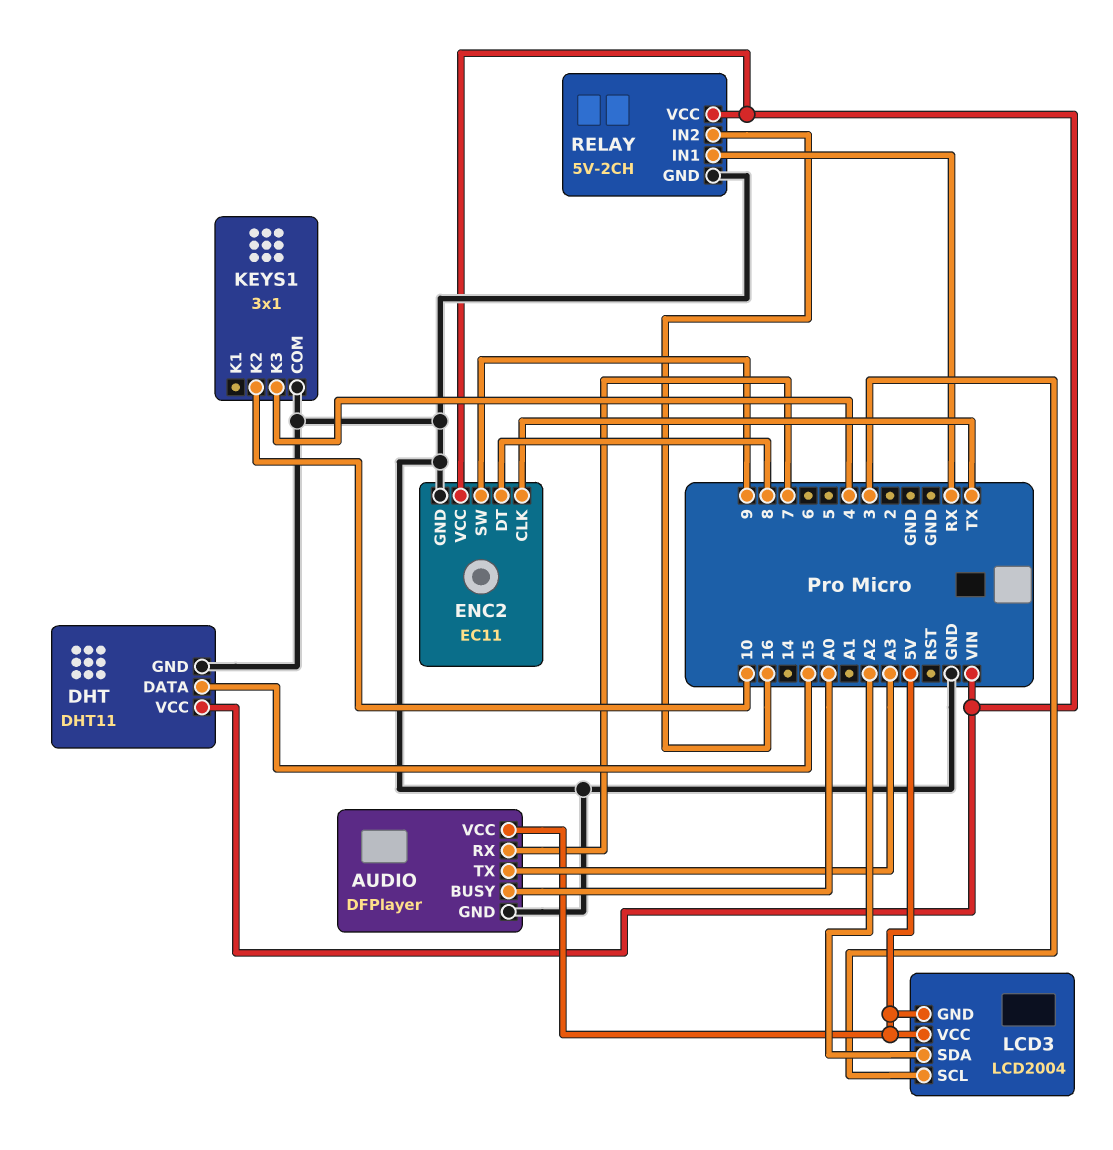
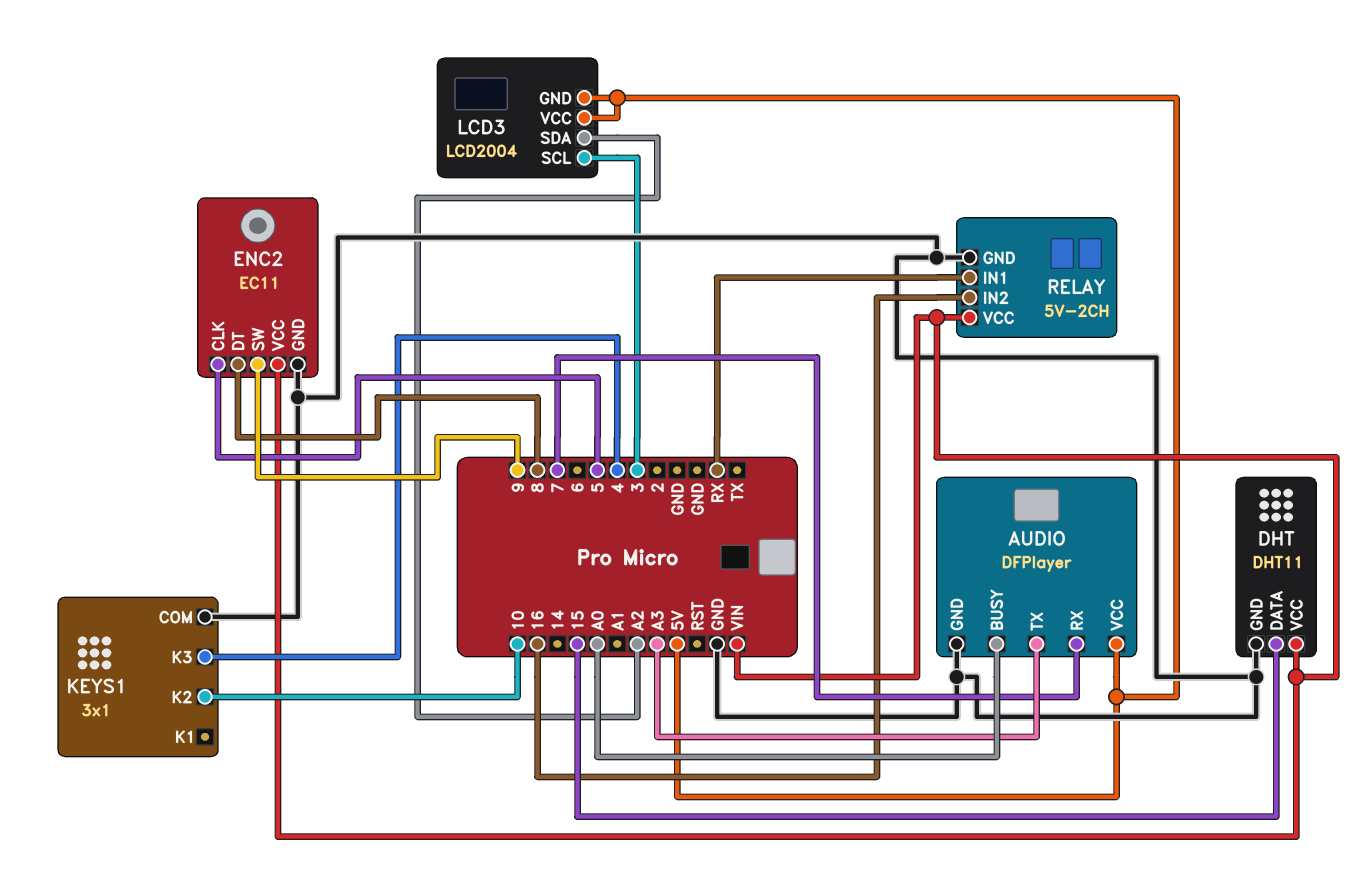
ENC2 pin CLK: TX -> 5

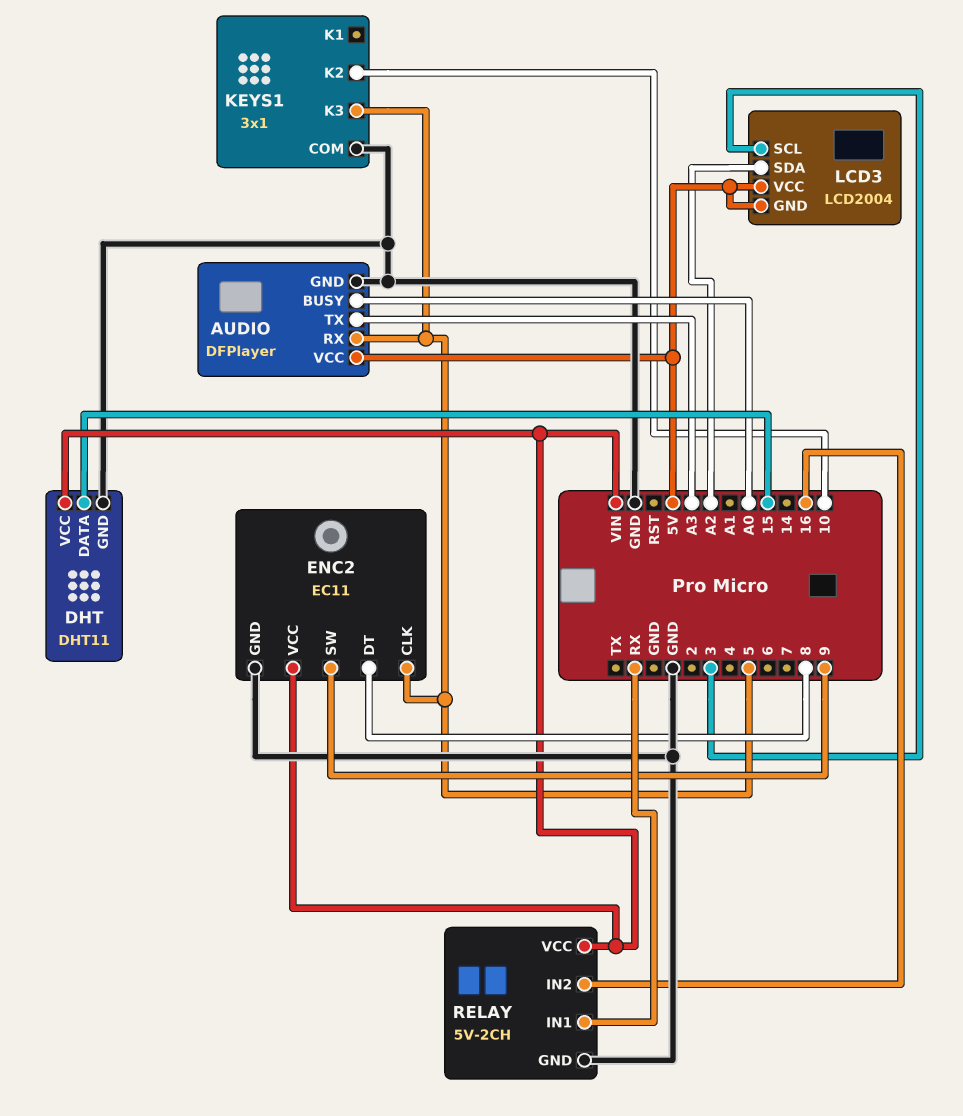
AUDIO pin RX: 7 -> 5
KEYS1 pin K3: 4 -> 5

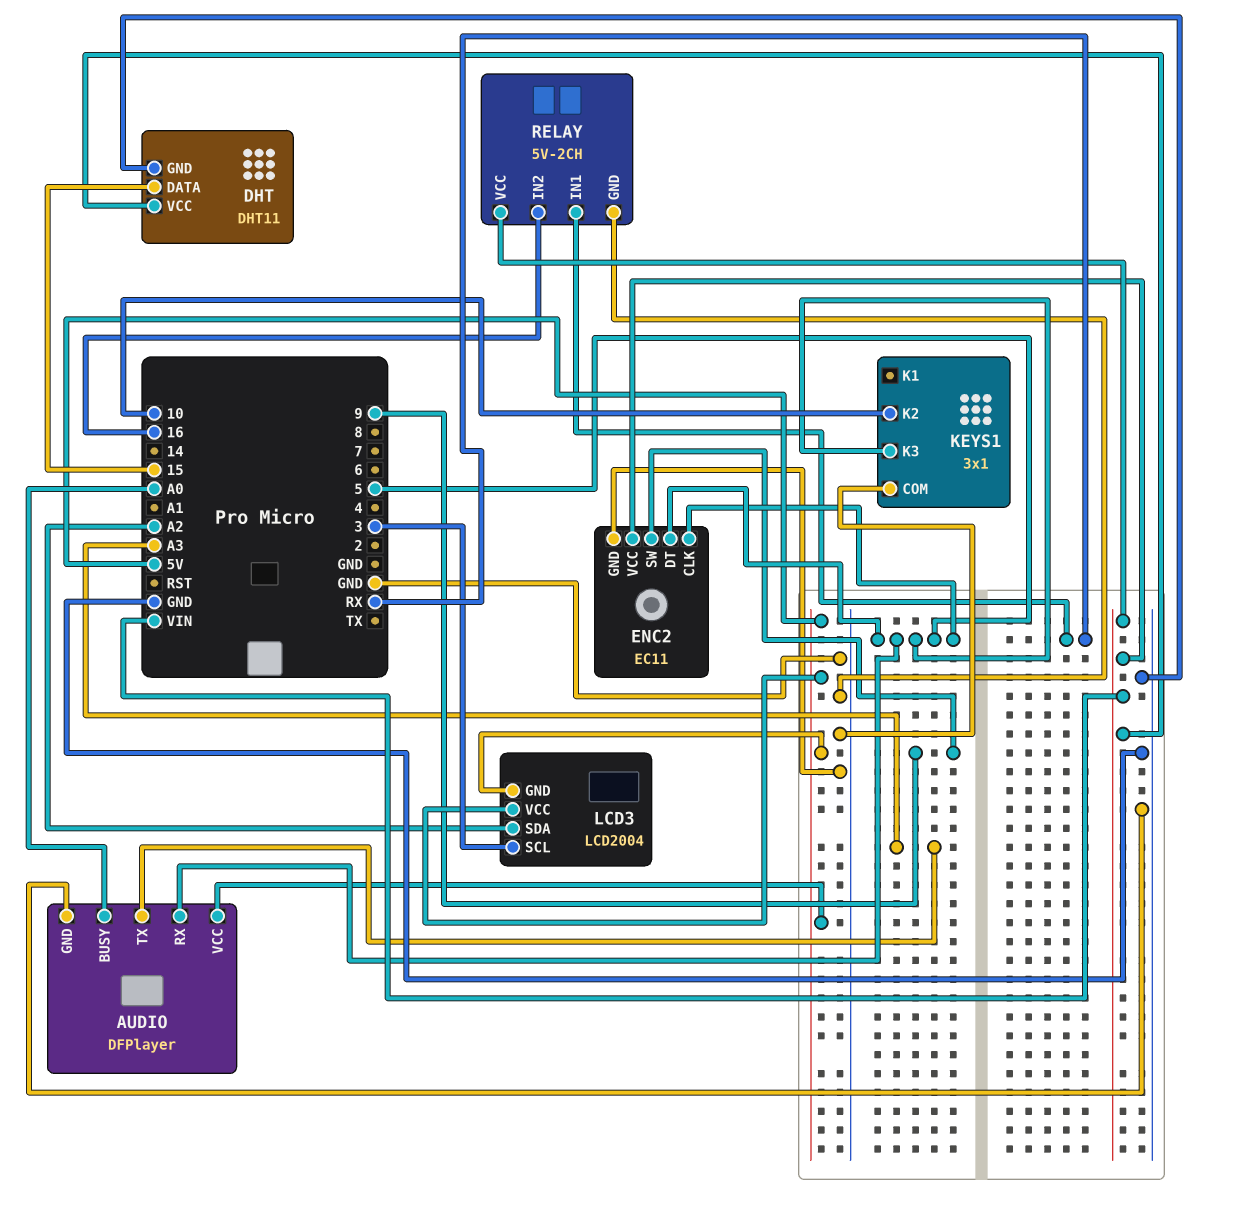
ENC2 pin DT: 8 -> 5

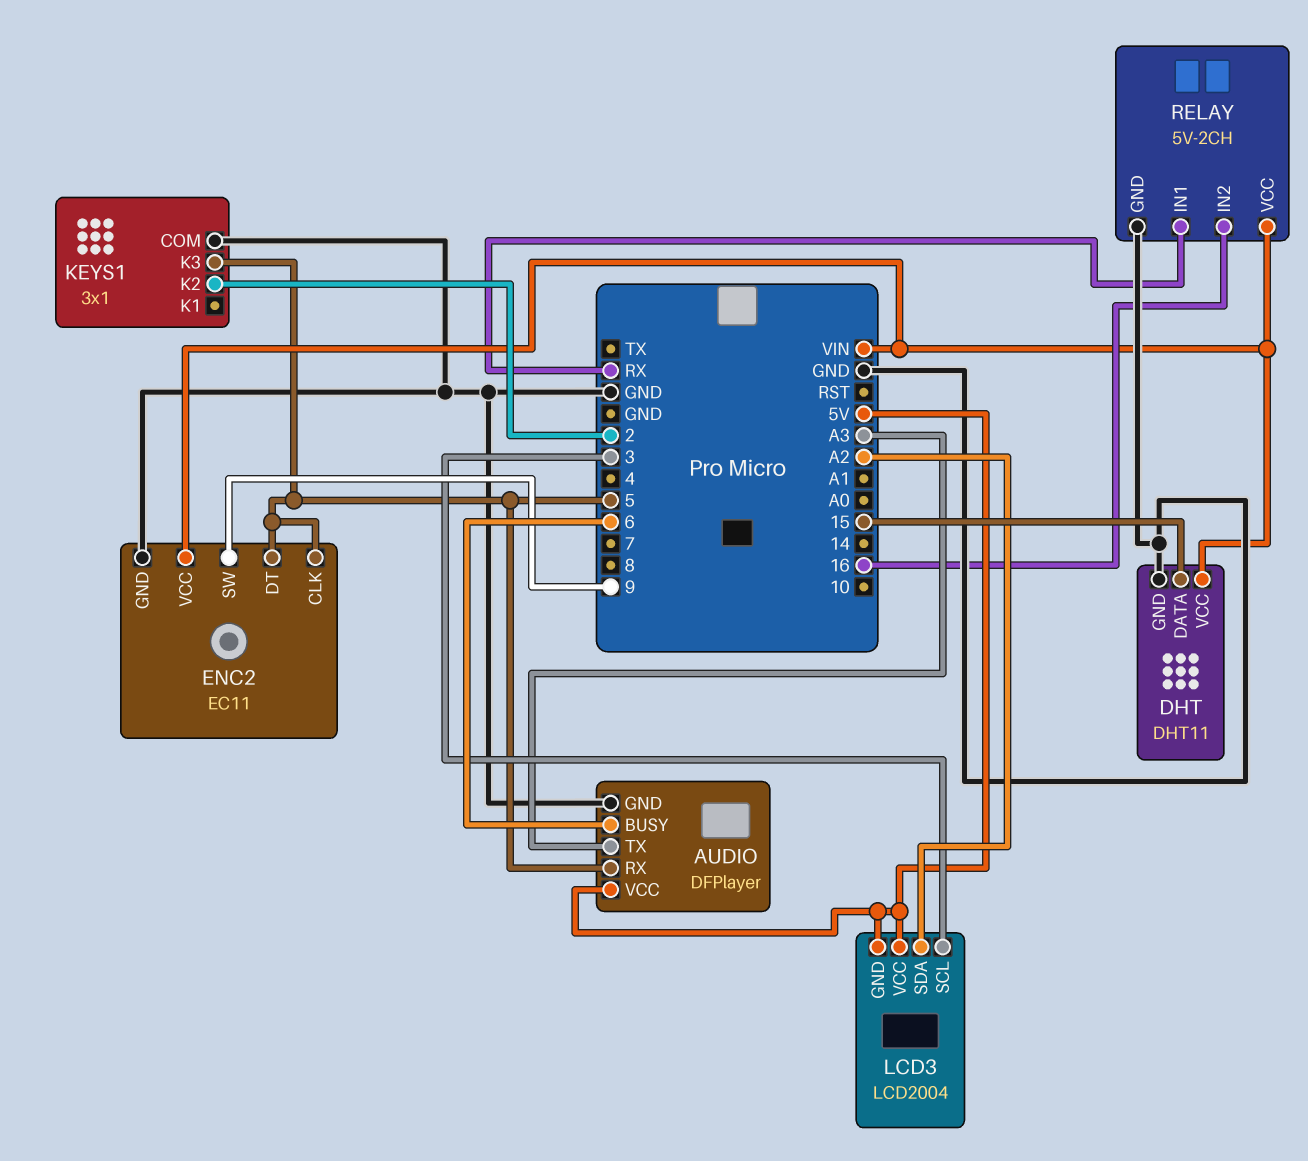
AUDIO pin BUSY: A0 -> 6
KEYS1 pin K2: 10 -> 2

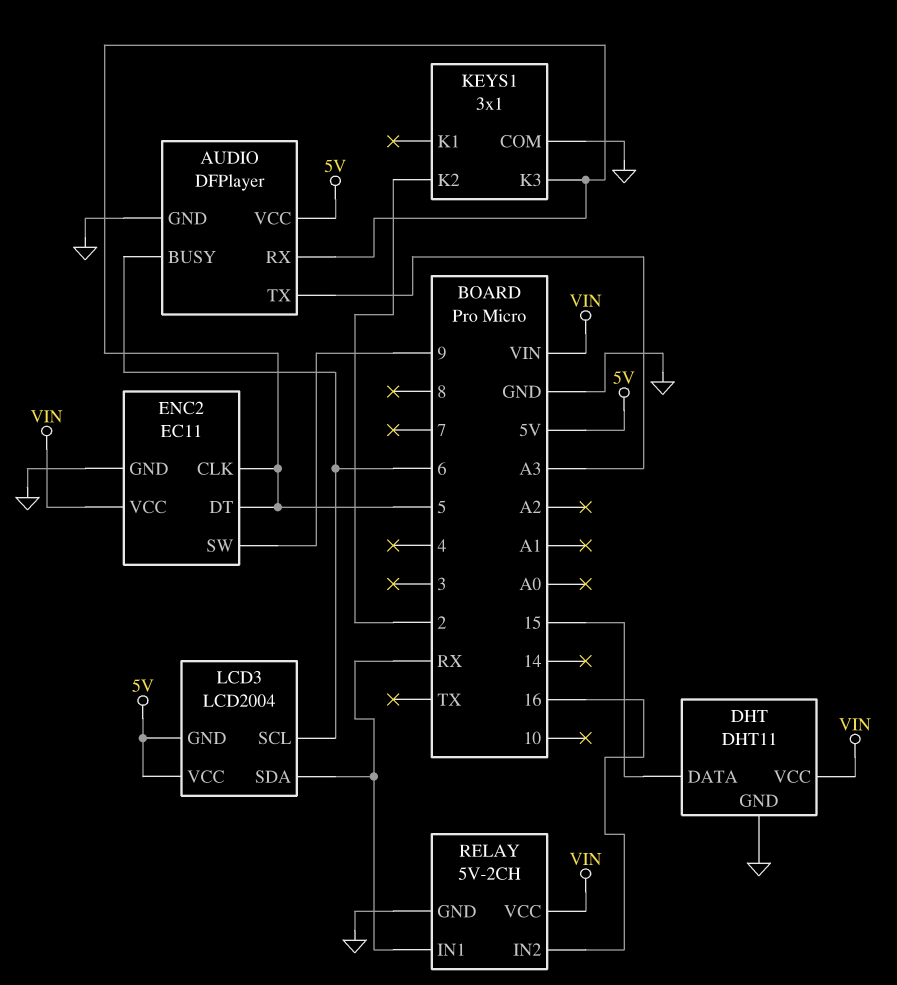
LCD3 pin SCL: 3 -> 6
LCD3 pin SDA: A2 -> RX

